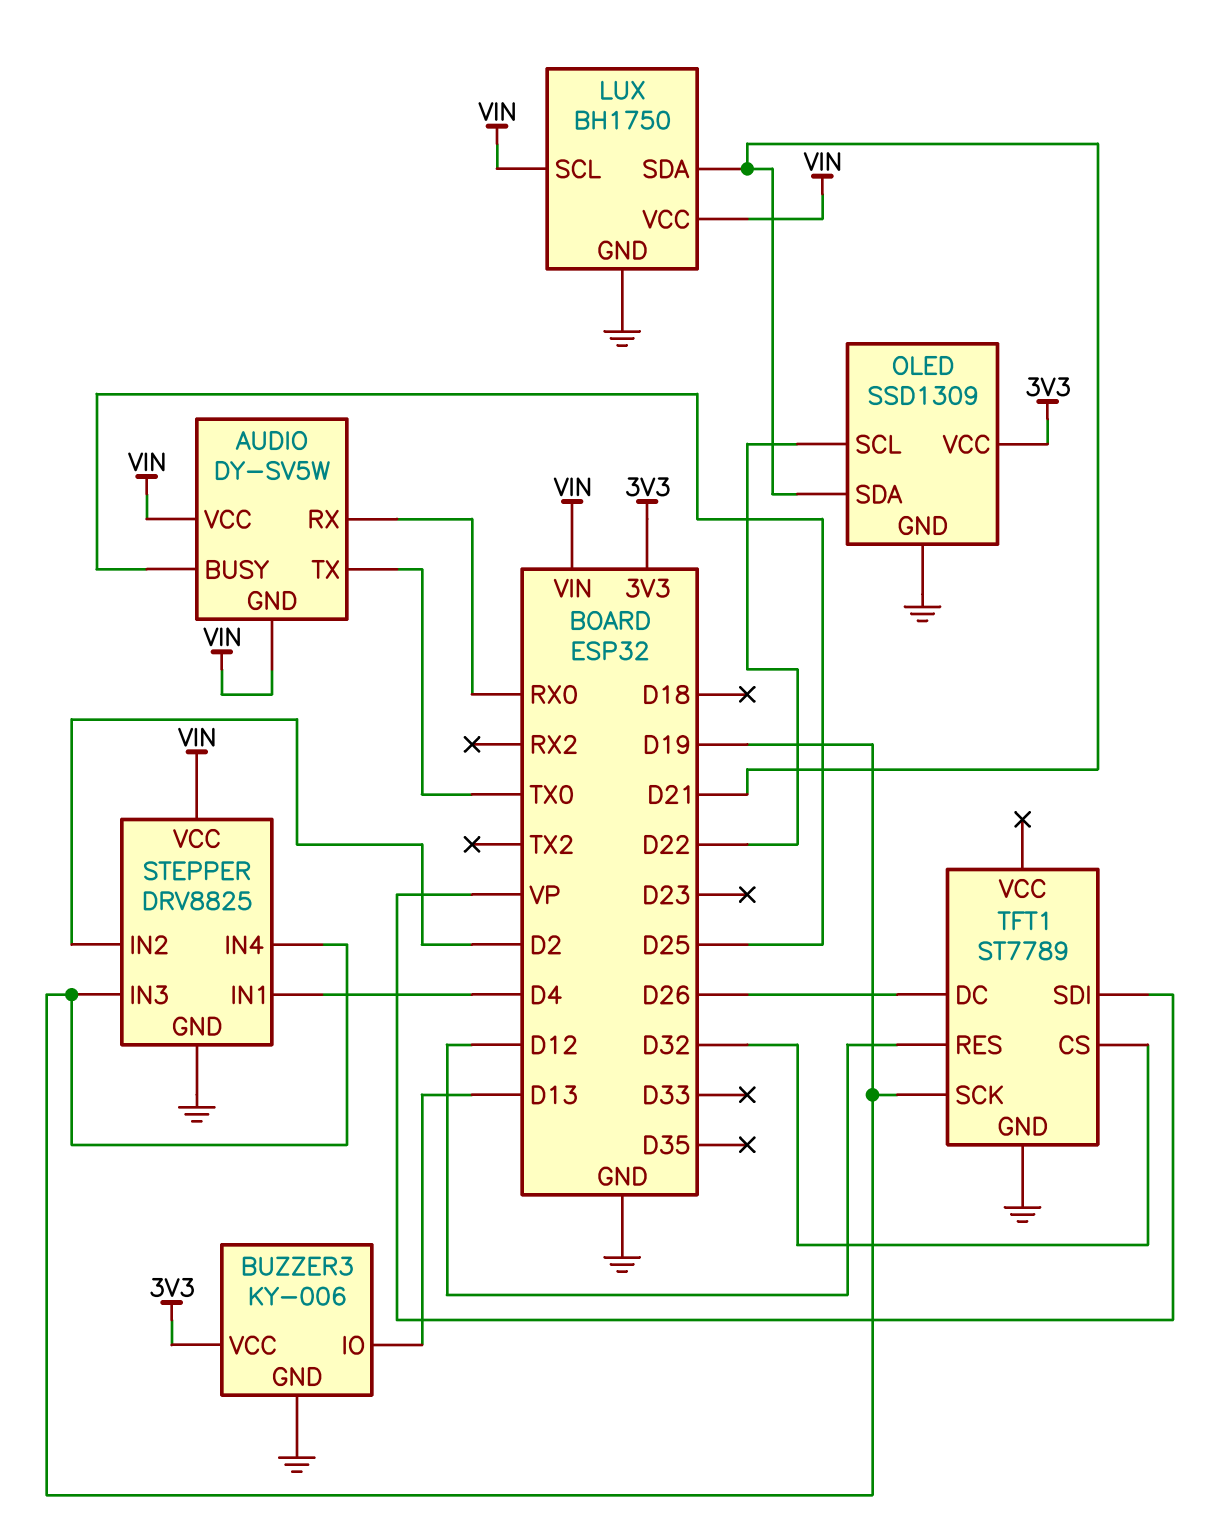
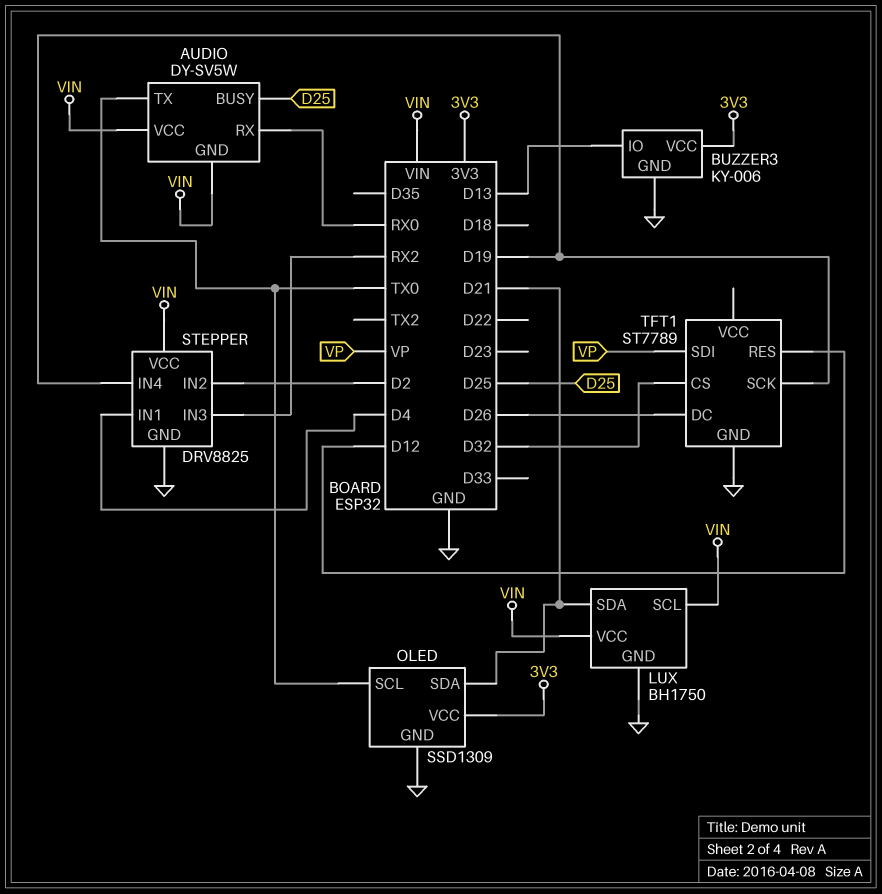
OLED pin SCL: D22 -> TX0
STEPPER pin IN3: D19 -> RX2

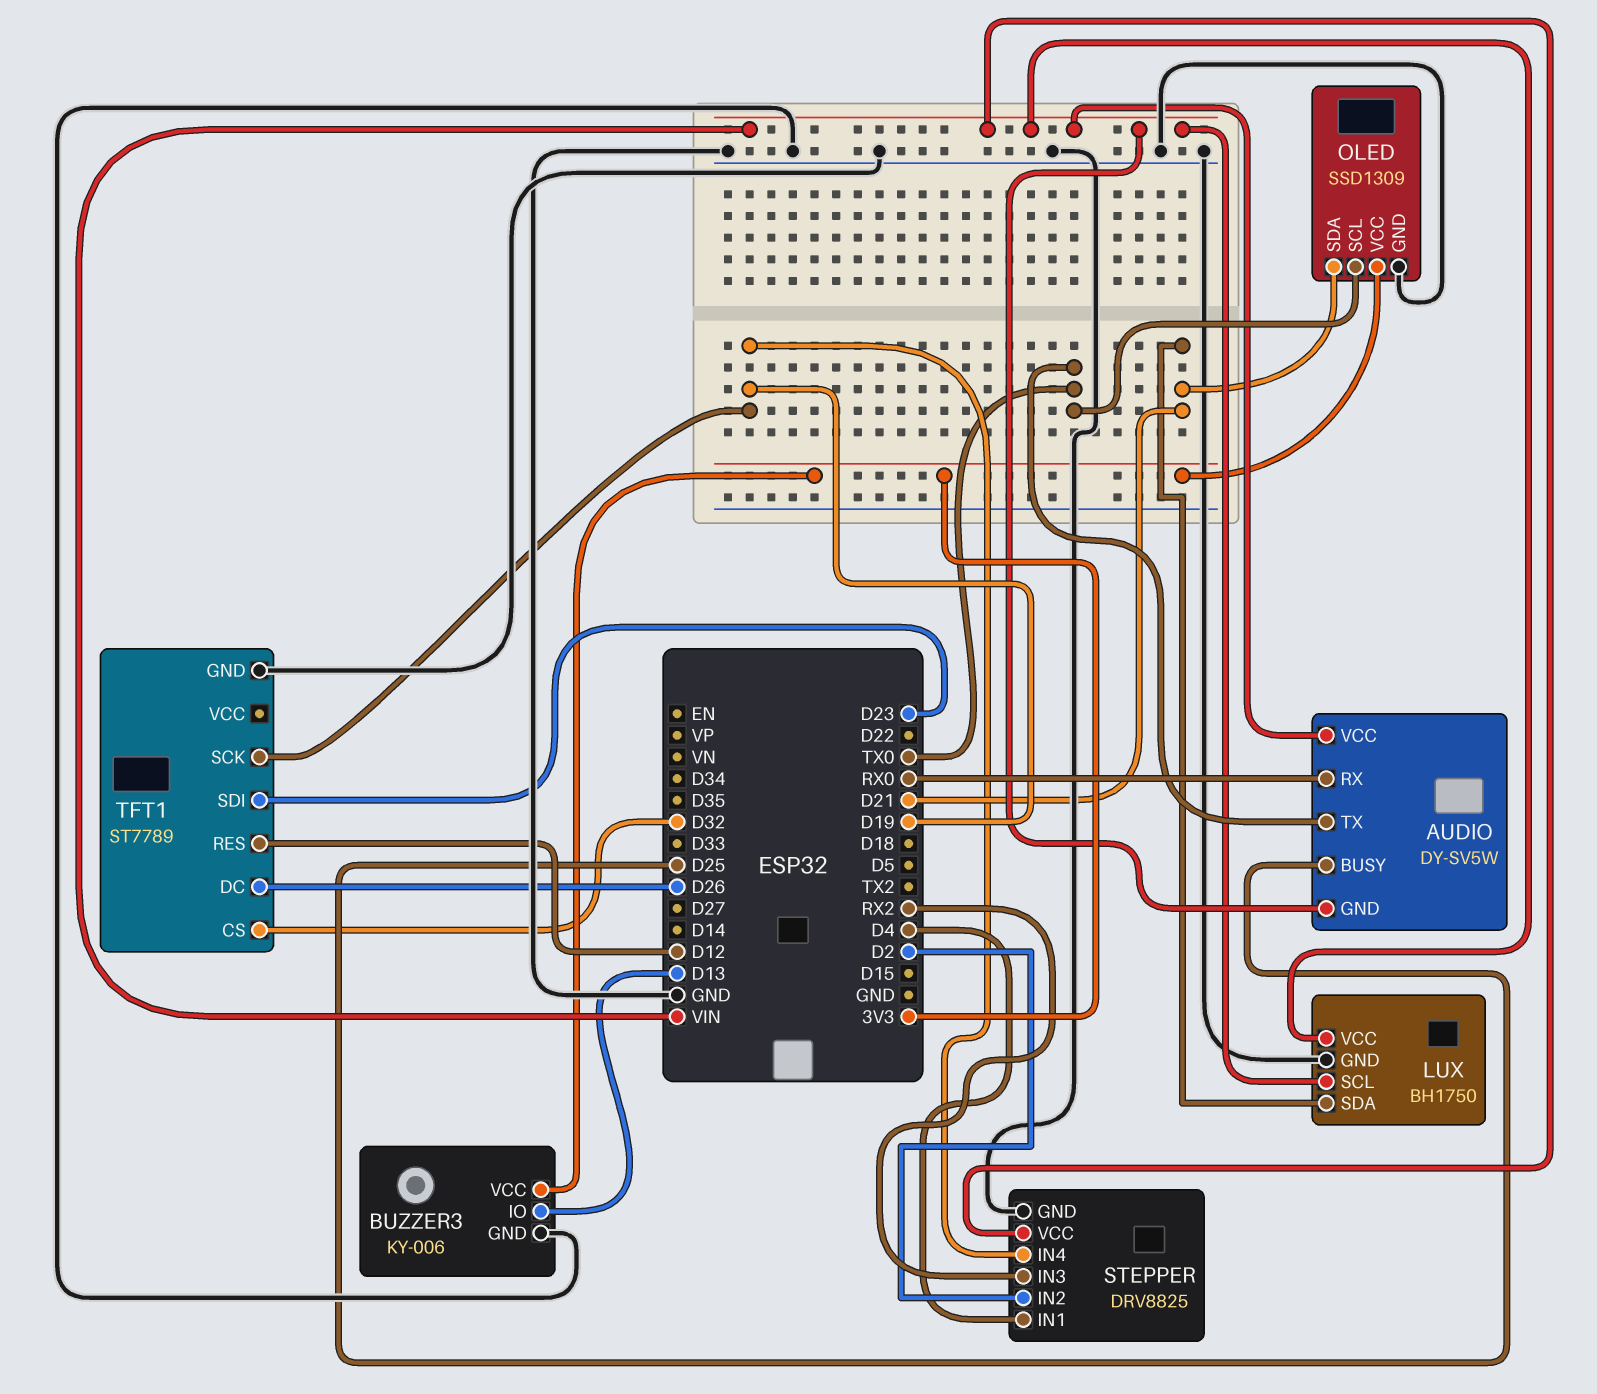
TFT1 pin SDI: VP -> D23

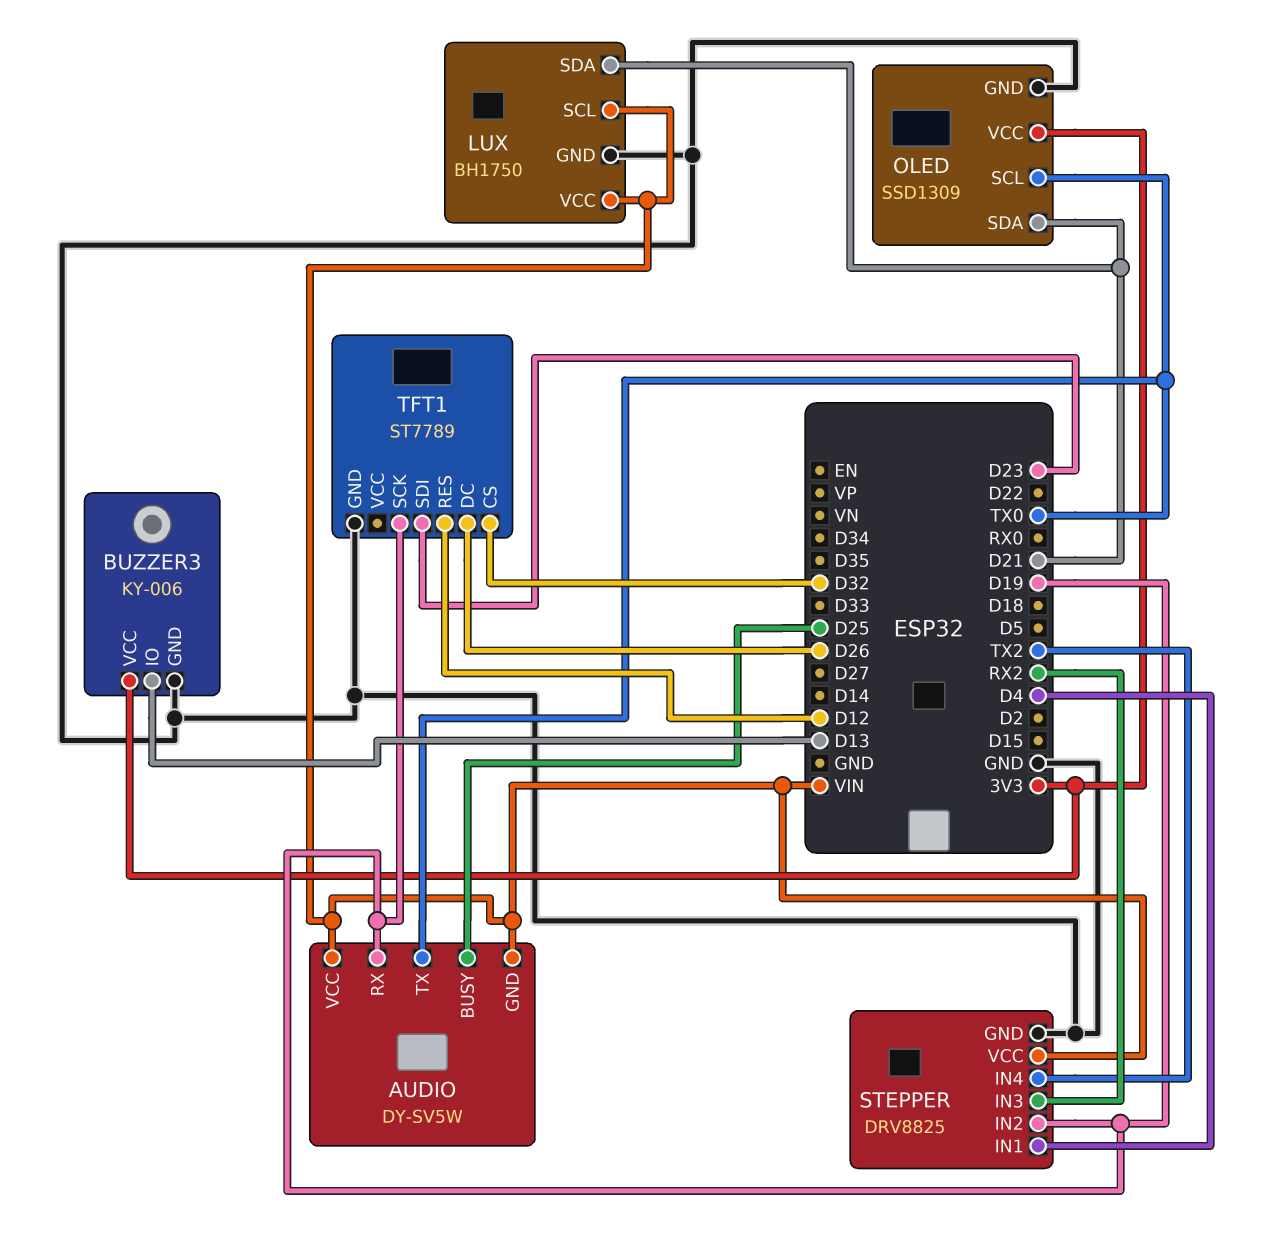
AUDIO pin RX: RX0 -> D19
STEPPER pin IN2: D2 -> D19
STEPPER pin IN4: D19 -> TX2

